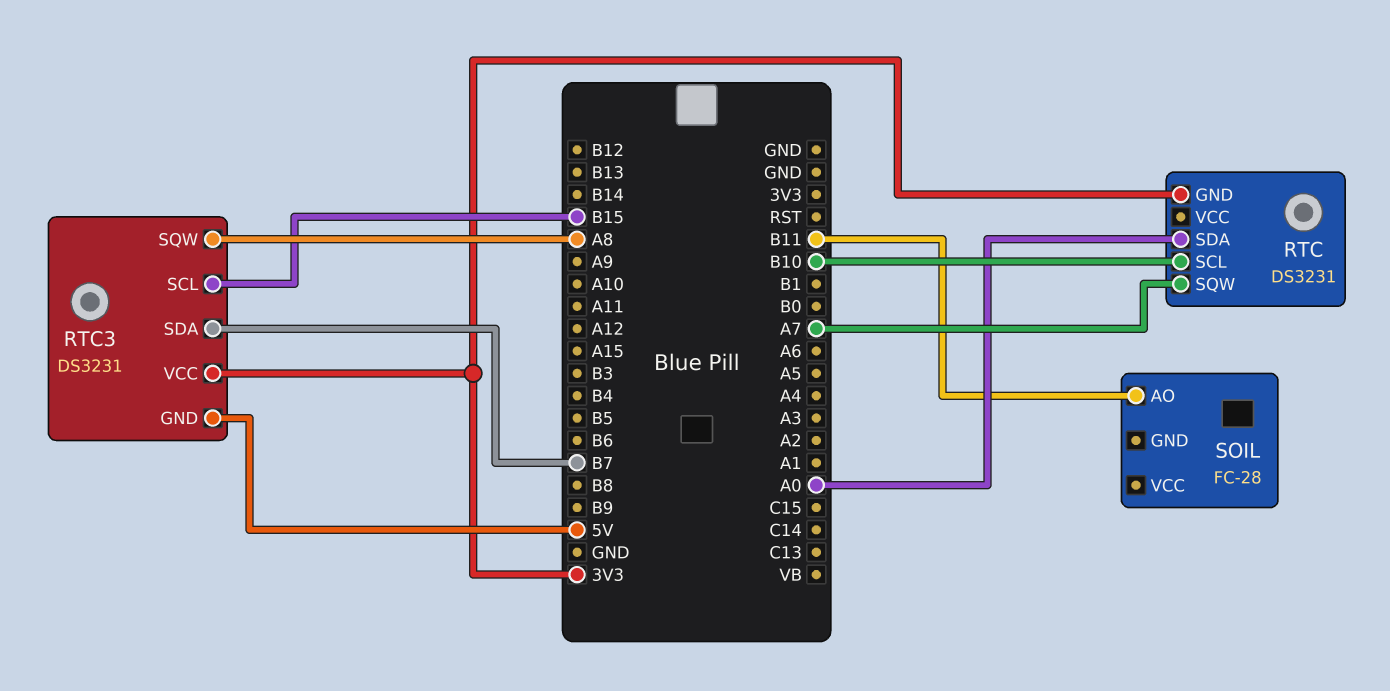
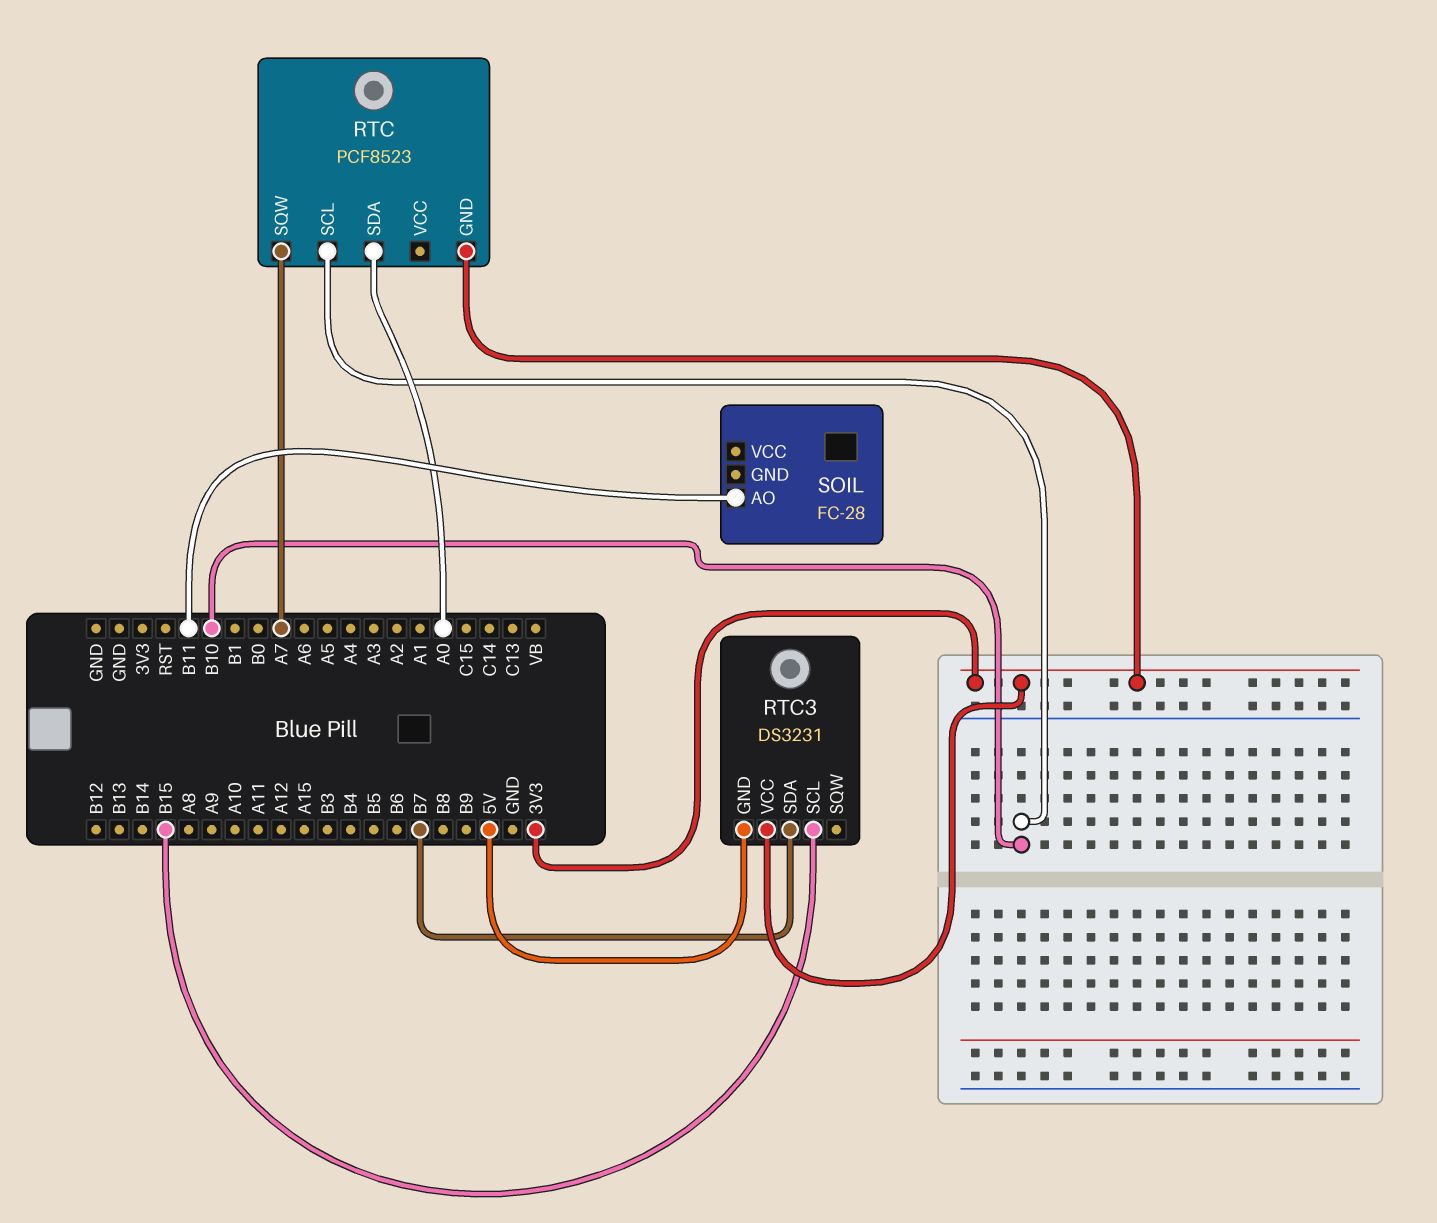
RTC: DS3231 -> PCF8523
RTC3 pin SQW: A8 -> none

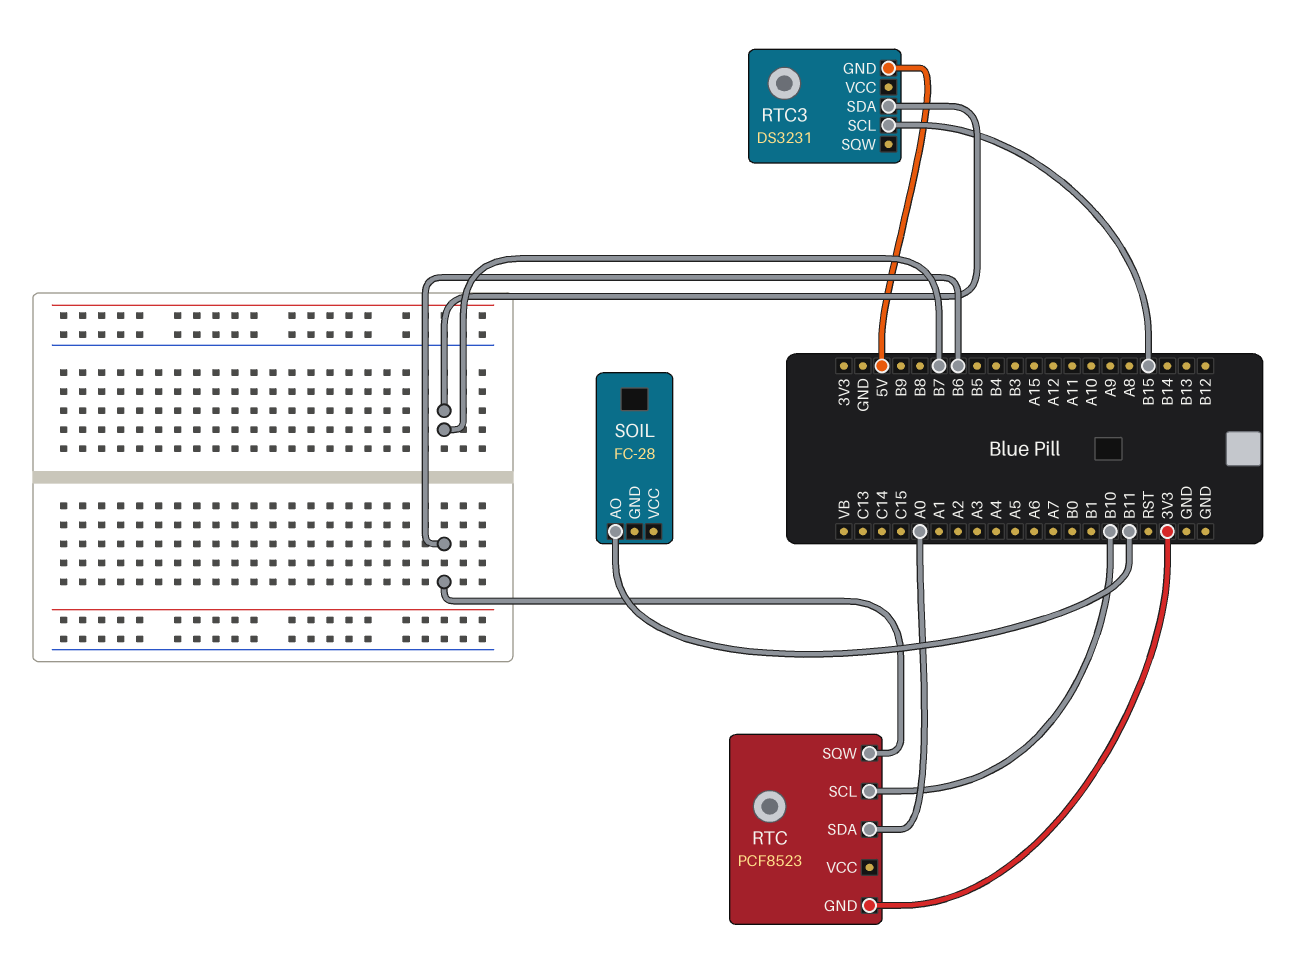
RTC pin SQW: A7 -> B6
RTC3 pin VCC: 3V3 -> none

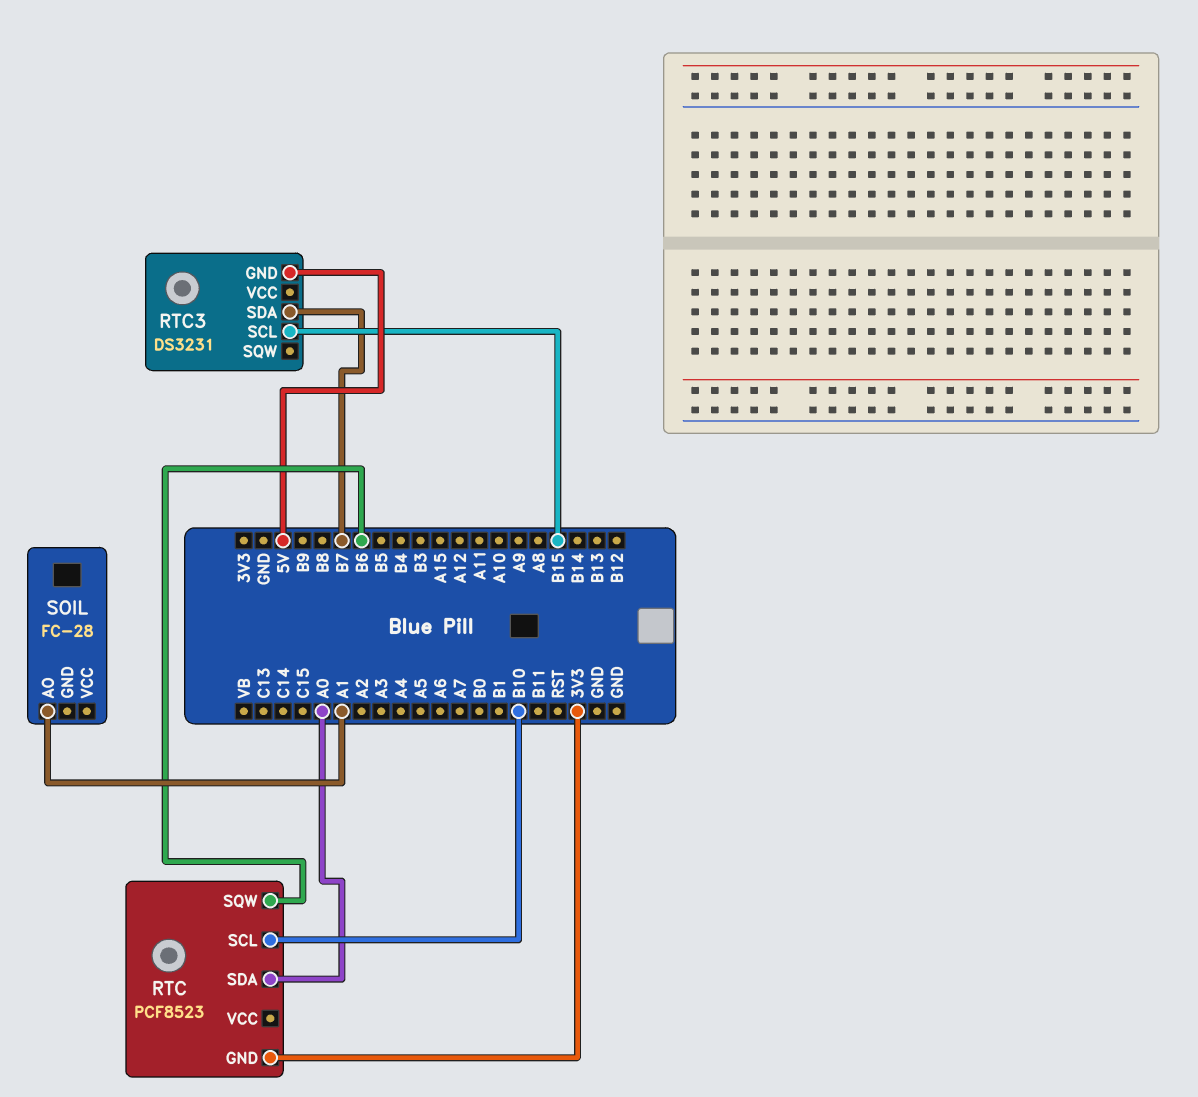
SOIL pin AO: B11 -> A1

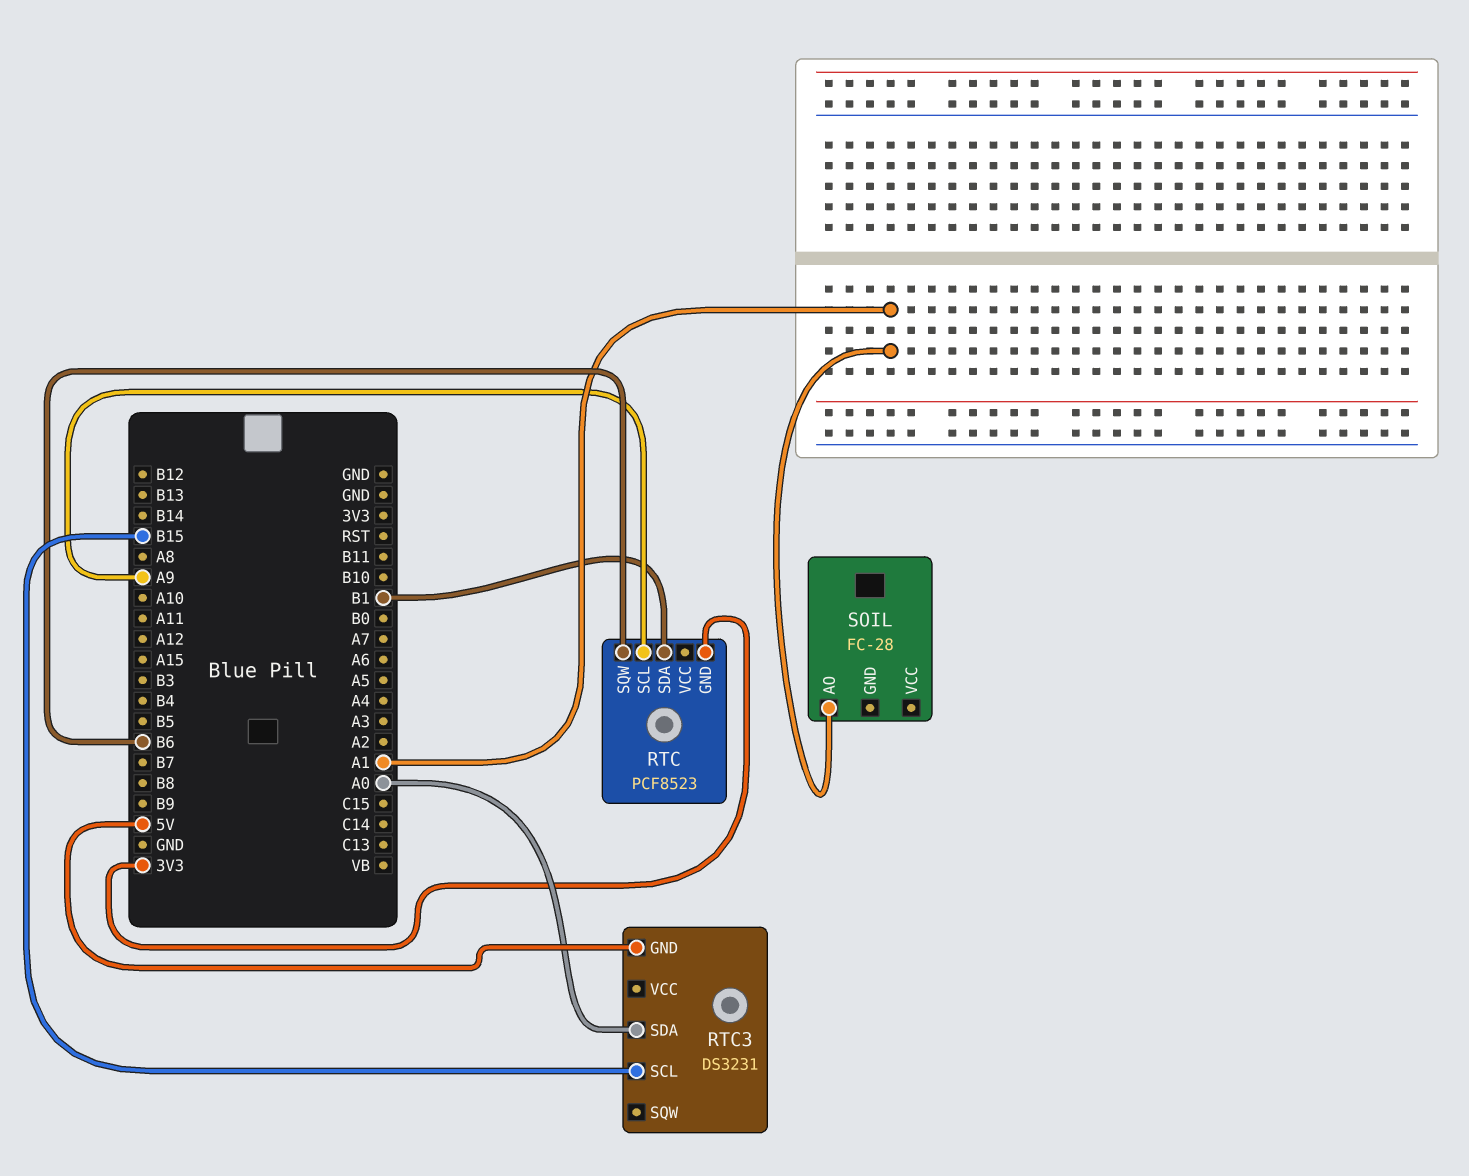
RTC pin SCL: B10 -> A9
RTC pin SDA: A0 -> B1
RTC3 pin SDA: B7 -> A0

